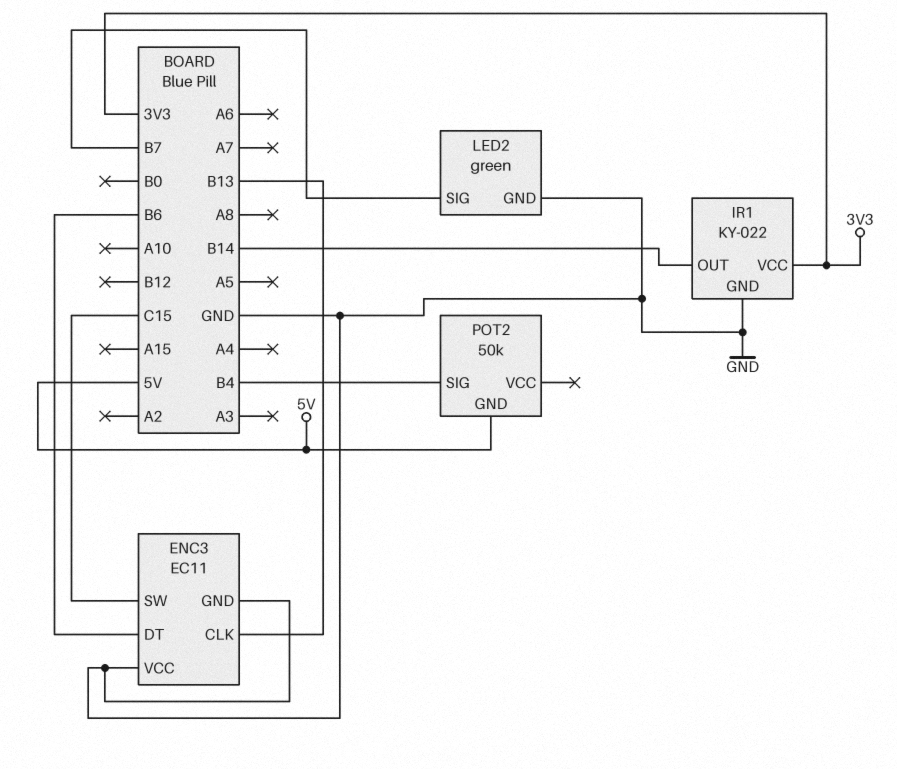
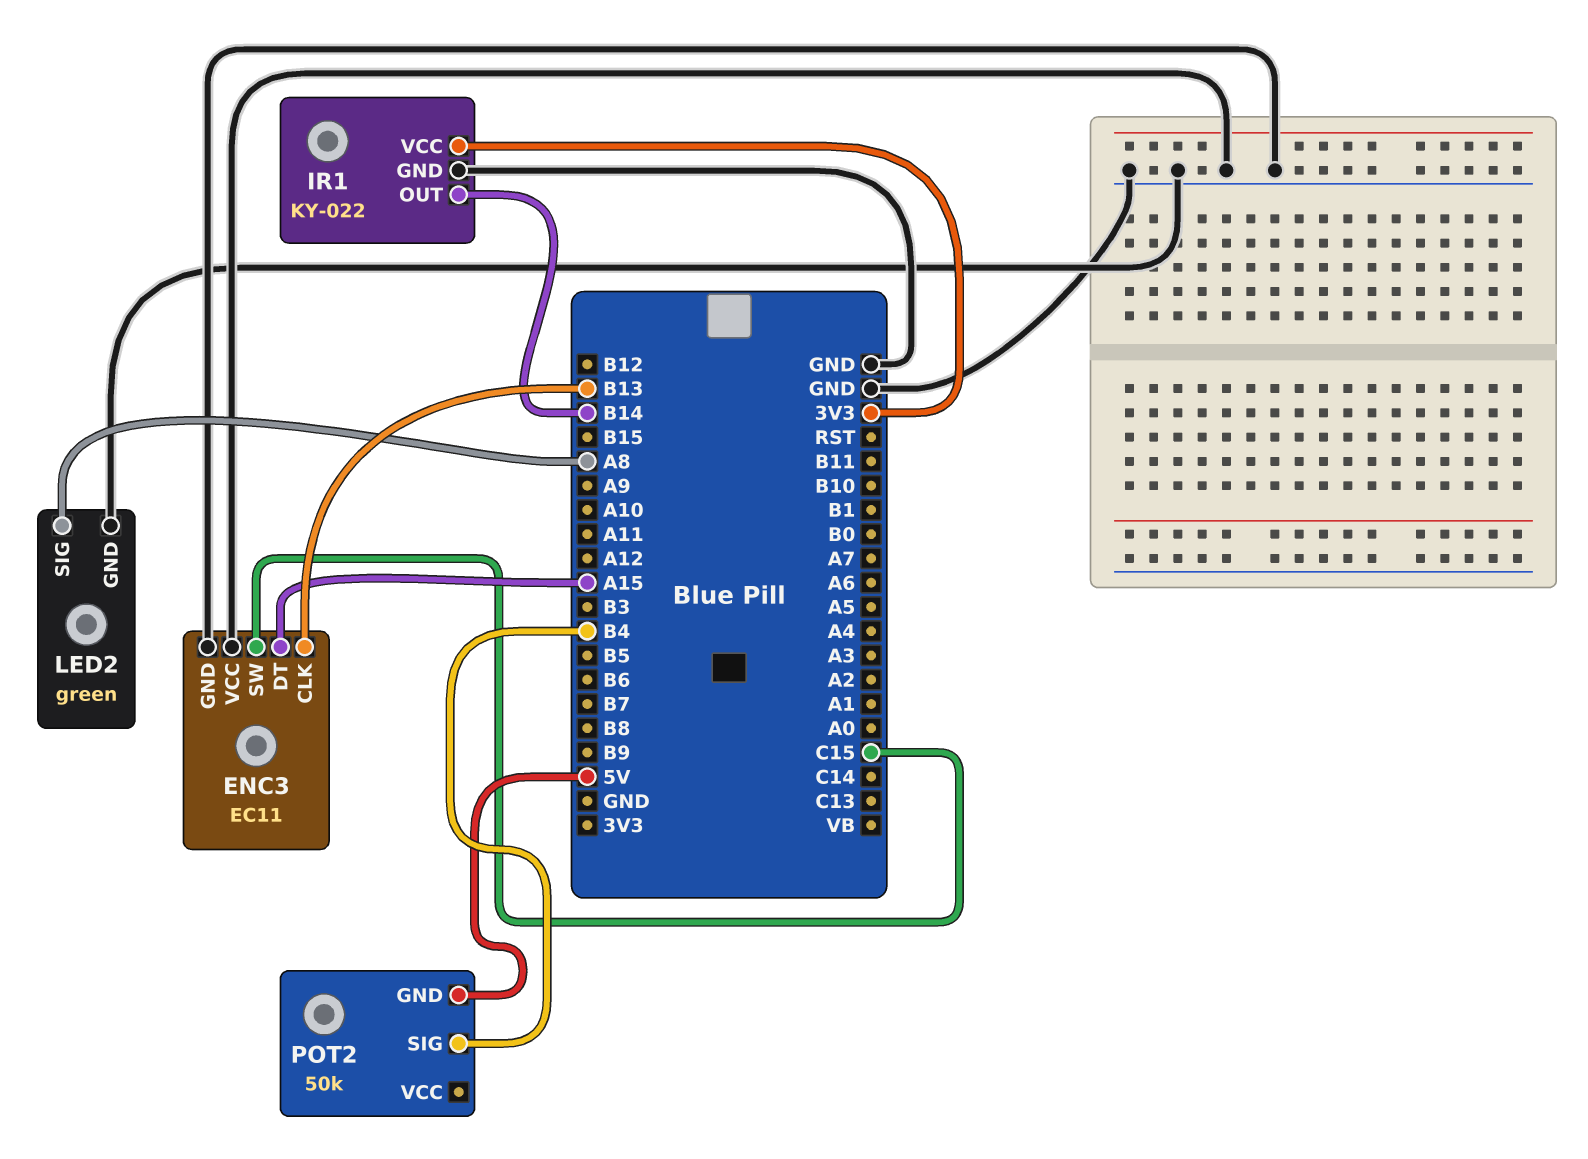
ENC3 pin DT: B6 -> A15
LED2 pin SIG: B7 -> A8

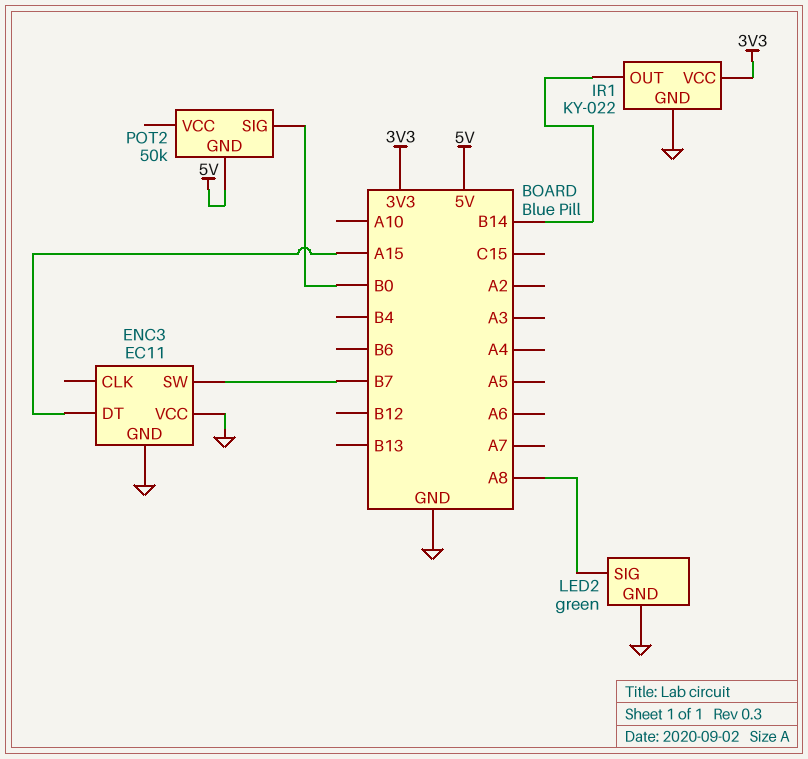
ENC3 pin CLK: B13 -> none
ENC3 pin SW: C15 -> B7
POT2 pin SIG: B4 -> B0

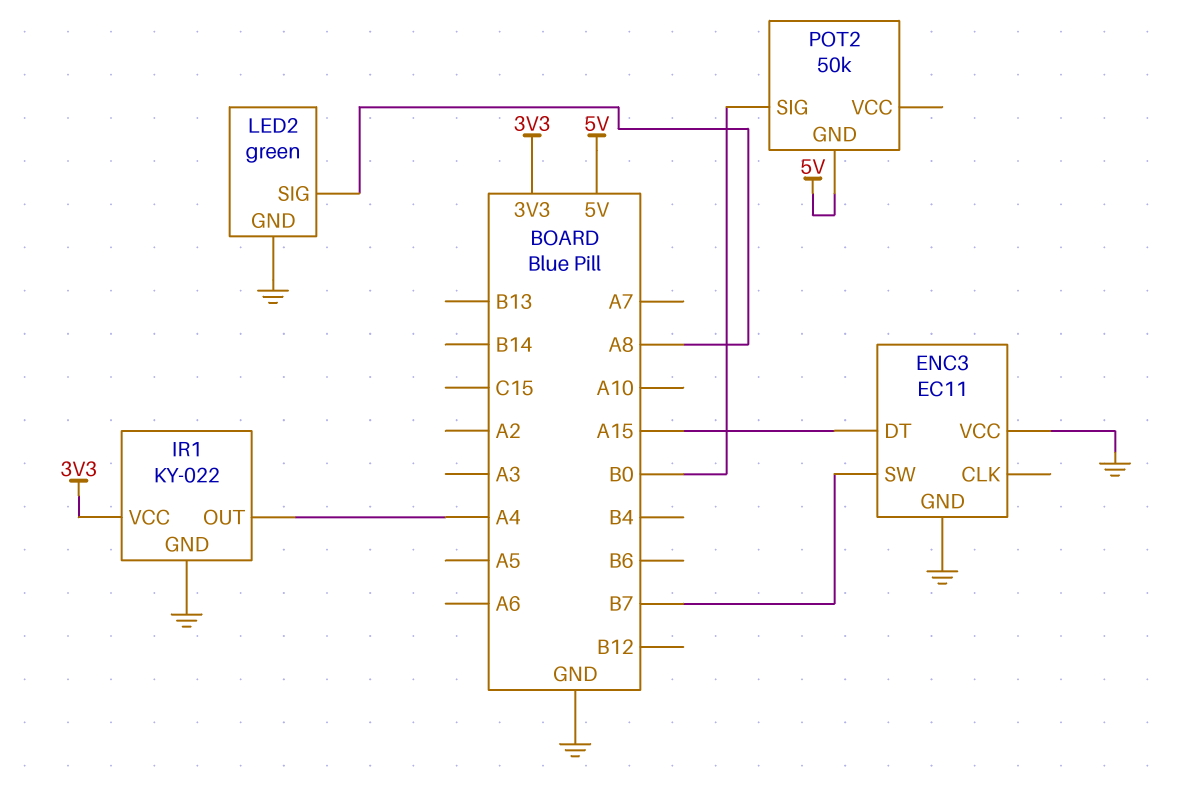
IR1 pin OUT: B14 -> A4

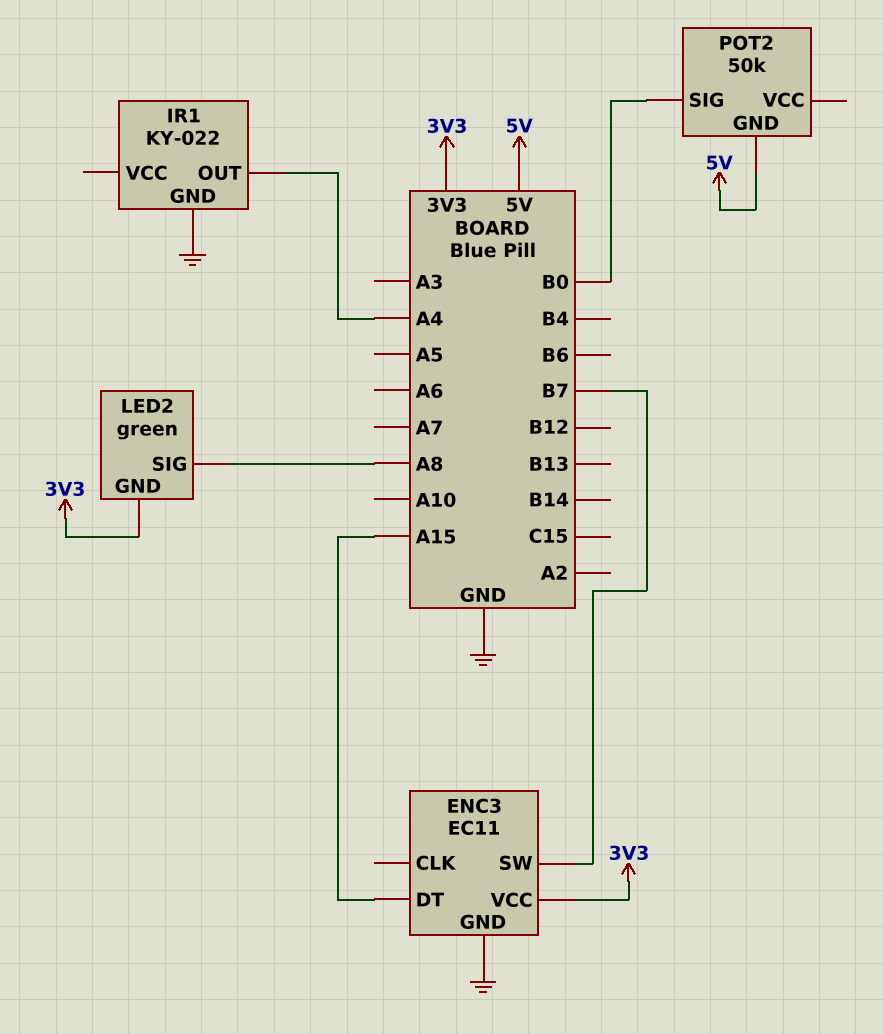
ENC3 pin VCC: GND -> 3V3
IR1 pin VCC: 3V3 -> none
LED2 pin GND: GND -> 3V3

